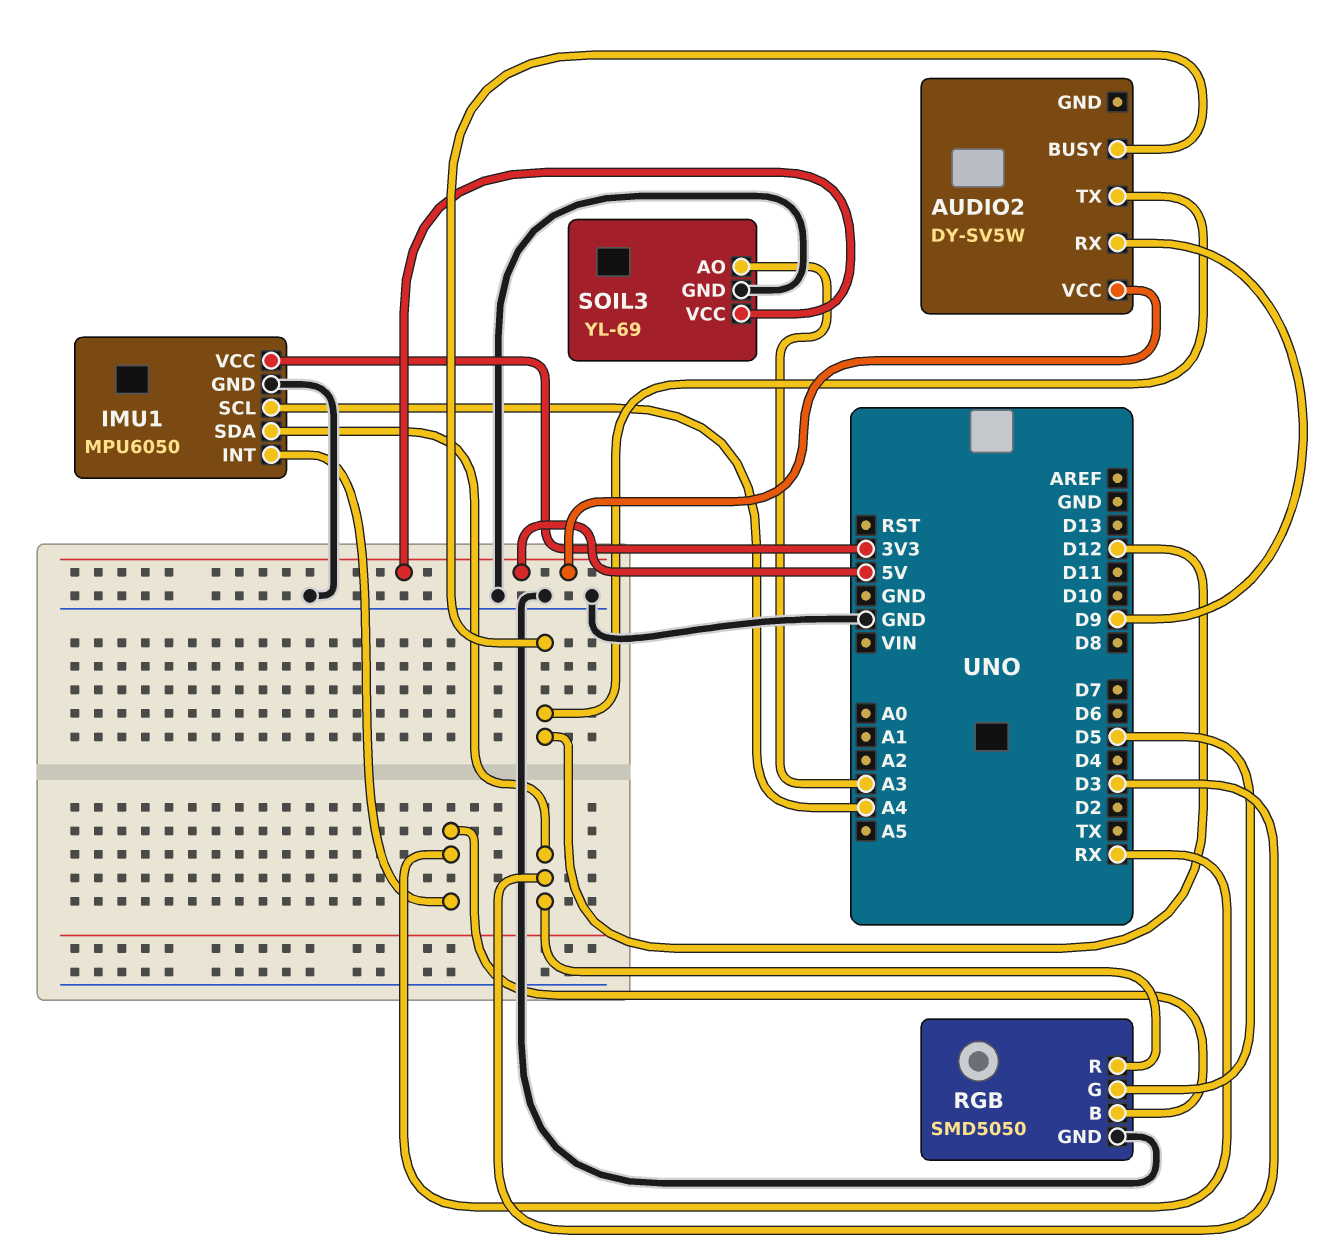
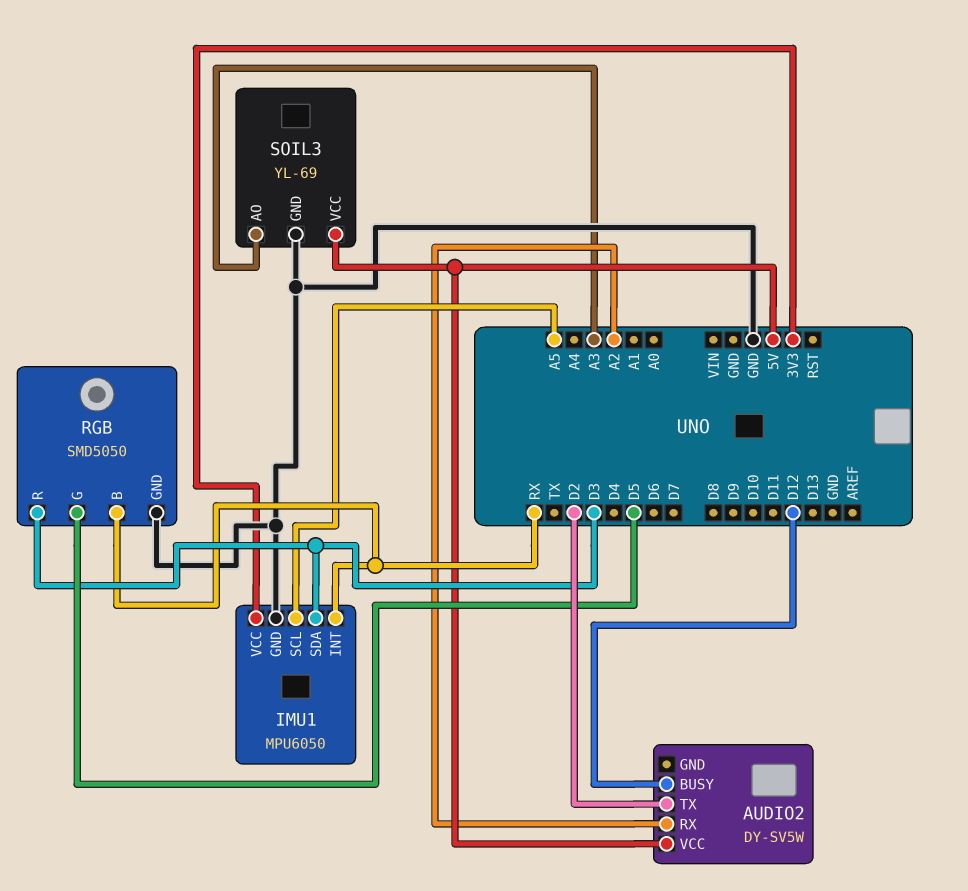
AUDIO2 pin RX: D9 -> A2
AUDIO2 pin TX: D12 -> D2
IMU1 pin SCL: A4 -> A5

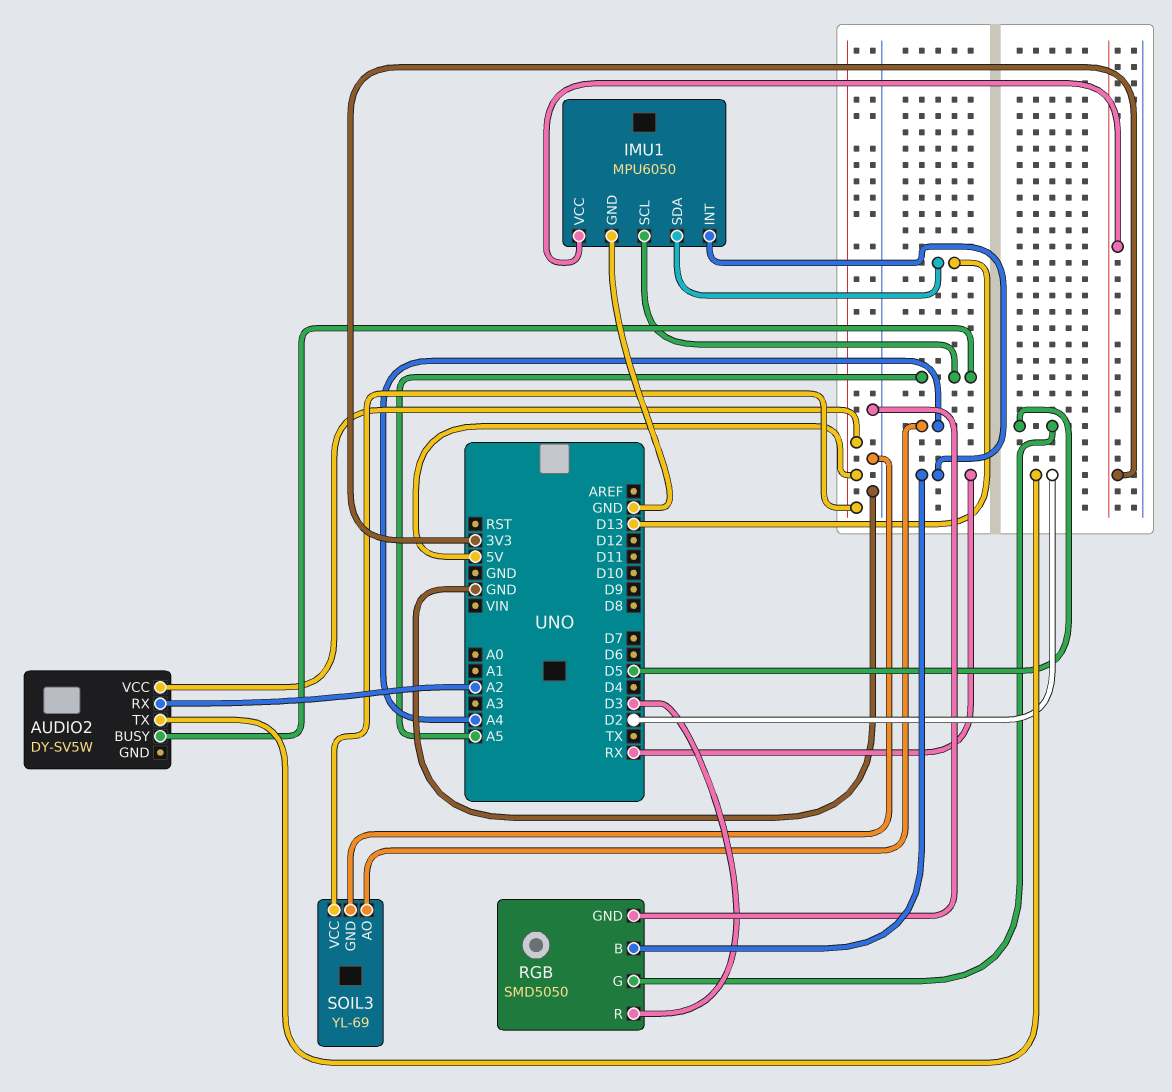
AUDIO2 pin BUSY: D12 -> A5
IMU1 pin SDA: D3 -> D13
SOIL3 pin AO: A3 -> A4

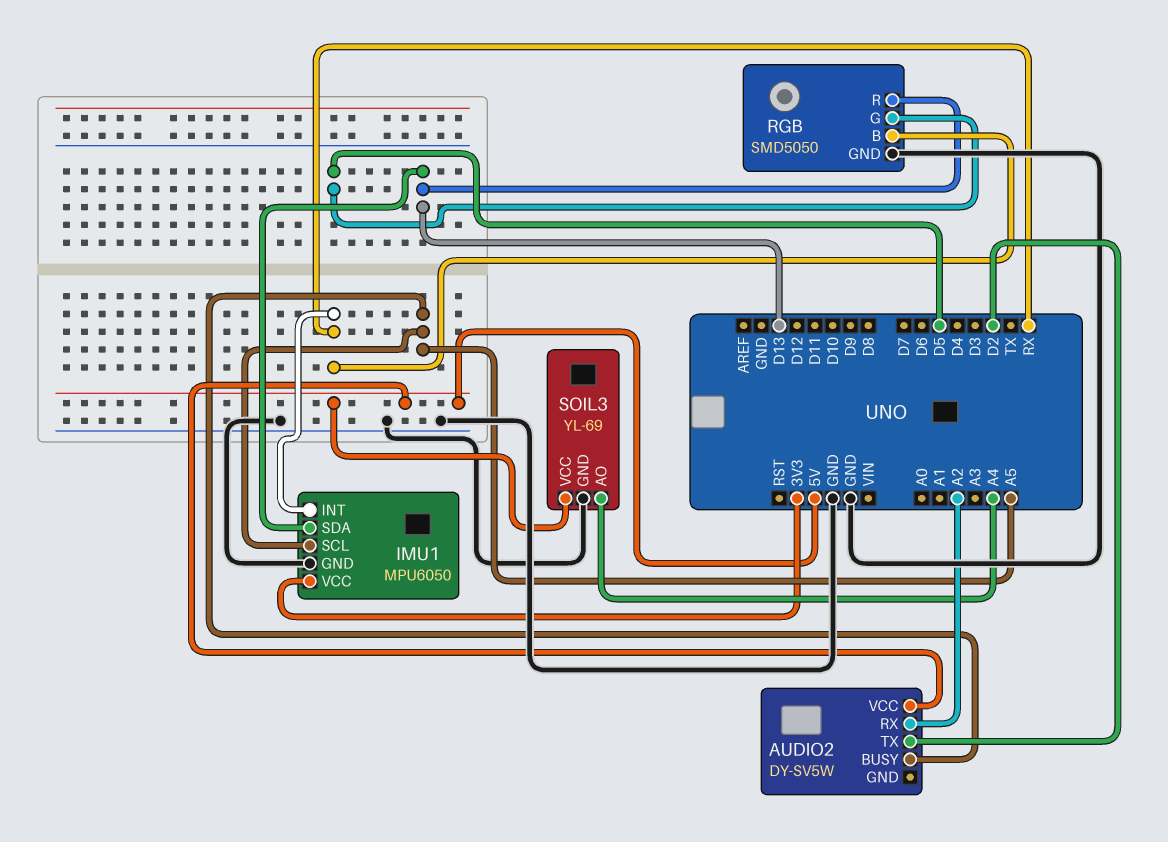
RGB pin R: D3 -> D13

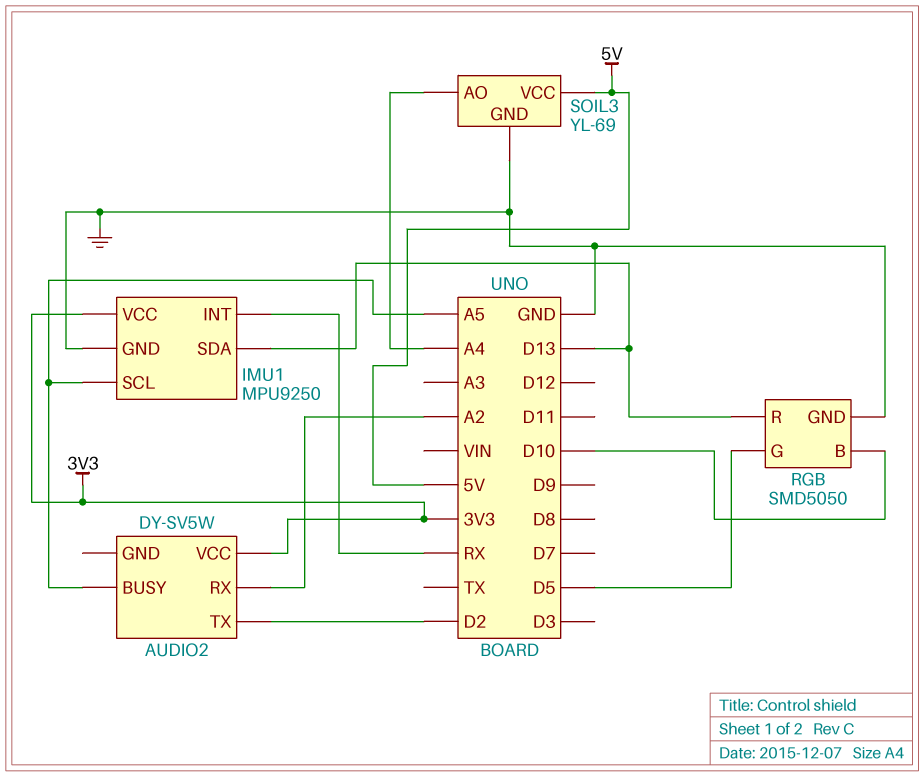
AUDIO2 pin VCC: 5V -> 3V3
IMU1: MPU6050 -> MPU9250
RGB pin B: RX -> D10

